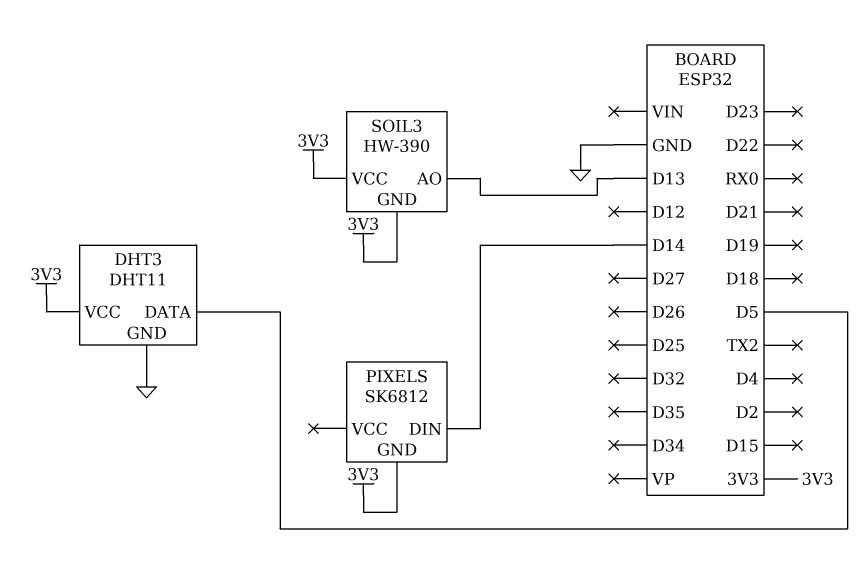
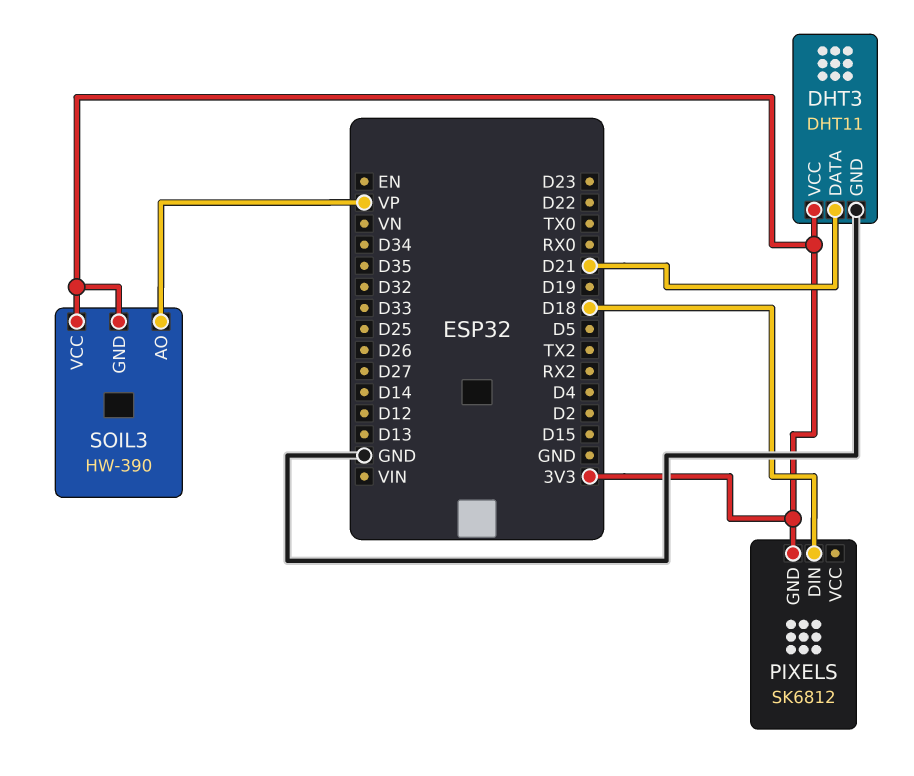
DHT3 pin DATA: D5 -> D21
PIXELS pin DIN: D14 -> D18
SOIL3 pin AO: D13 -> VP

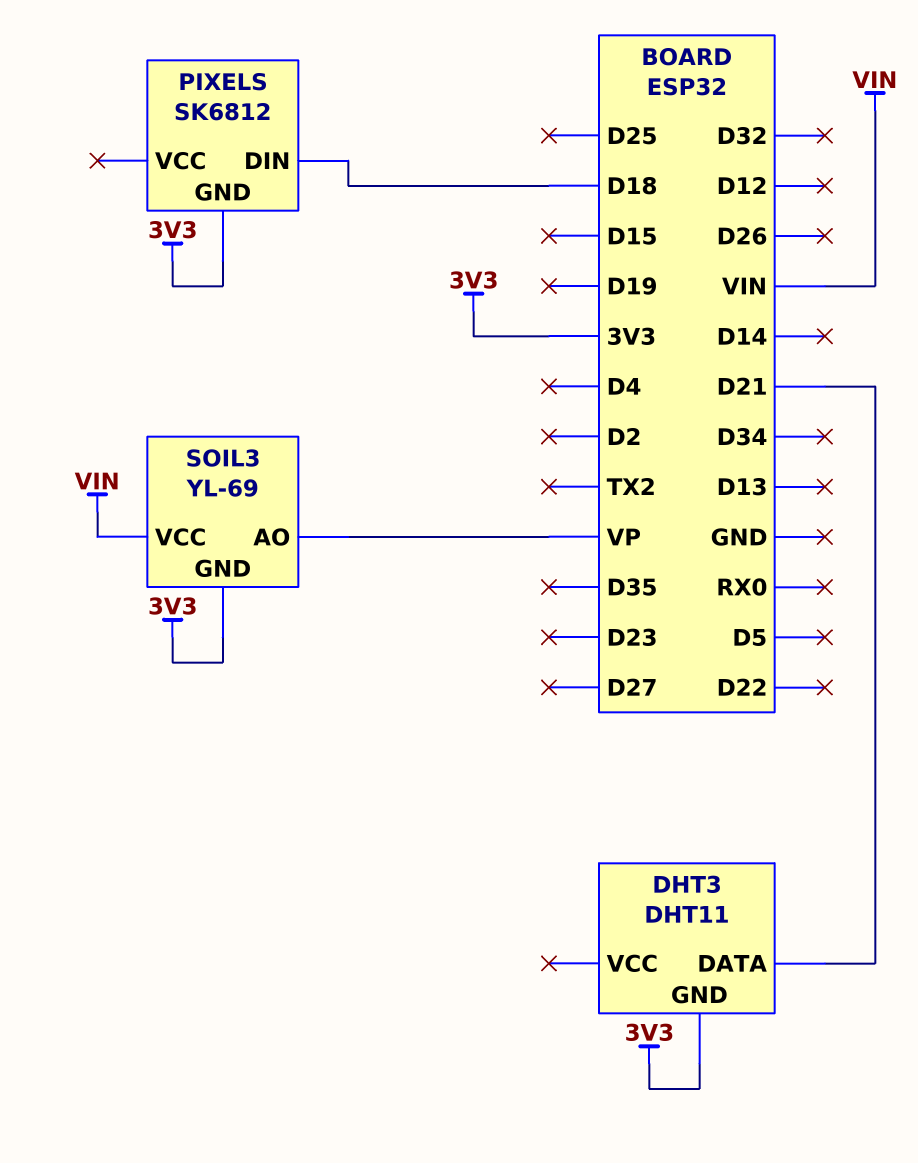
DHT3 pin GND: GND -> 3V3
DHT3 pin VCC: 3V3 -> none
SOIL3: HW-390 -> YL-69
SOIL3 pin VCC: 3V3 -> VIN

